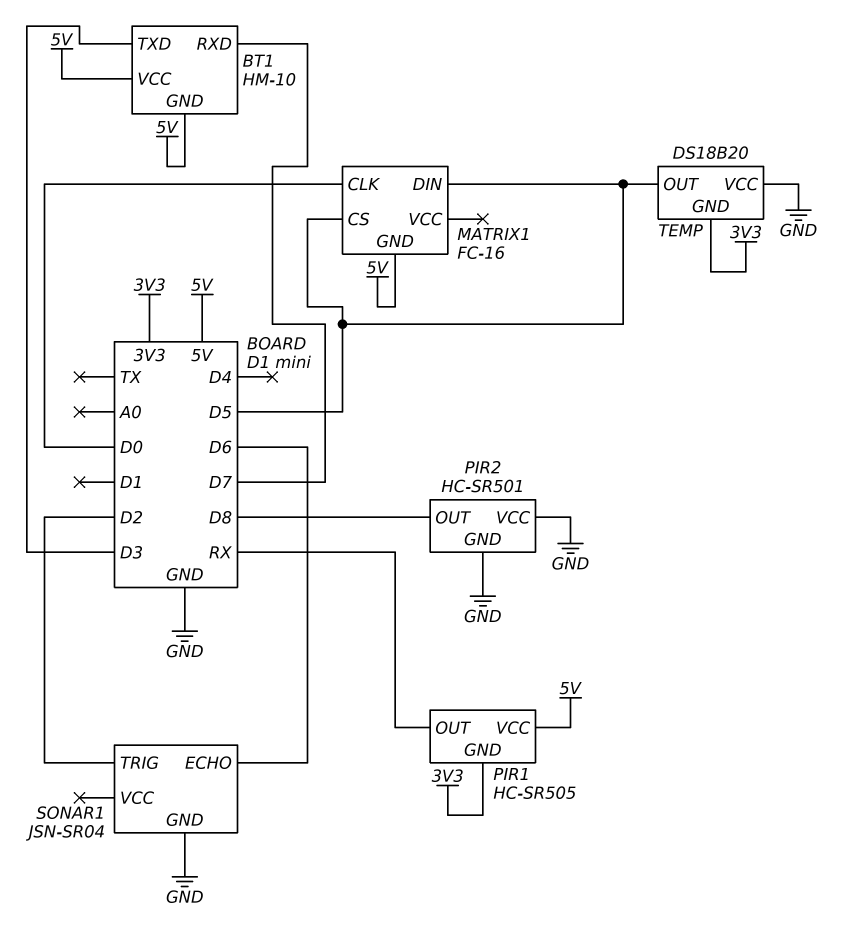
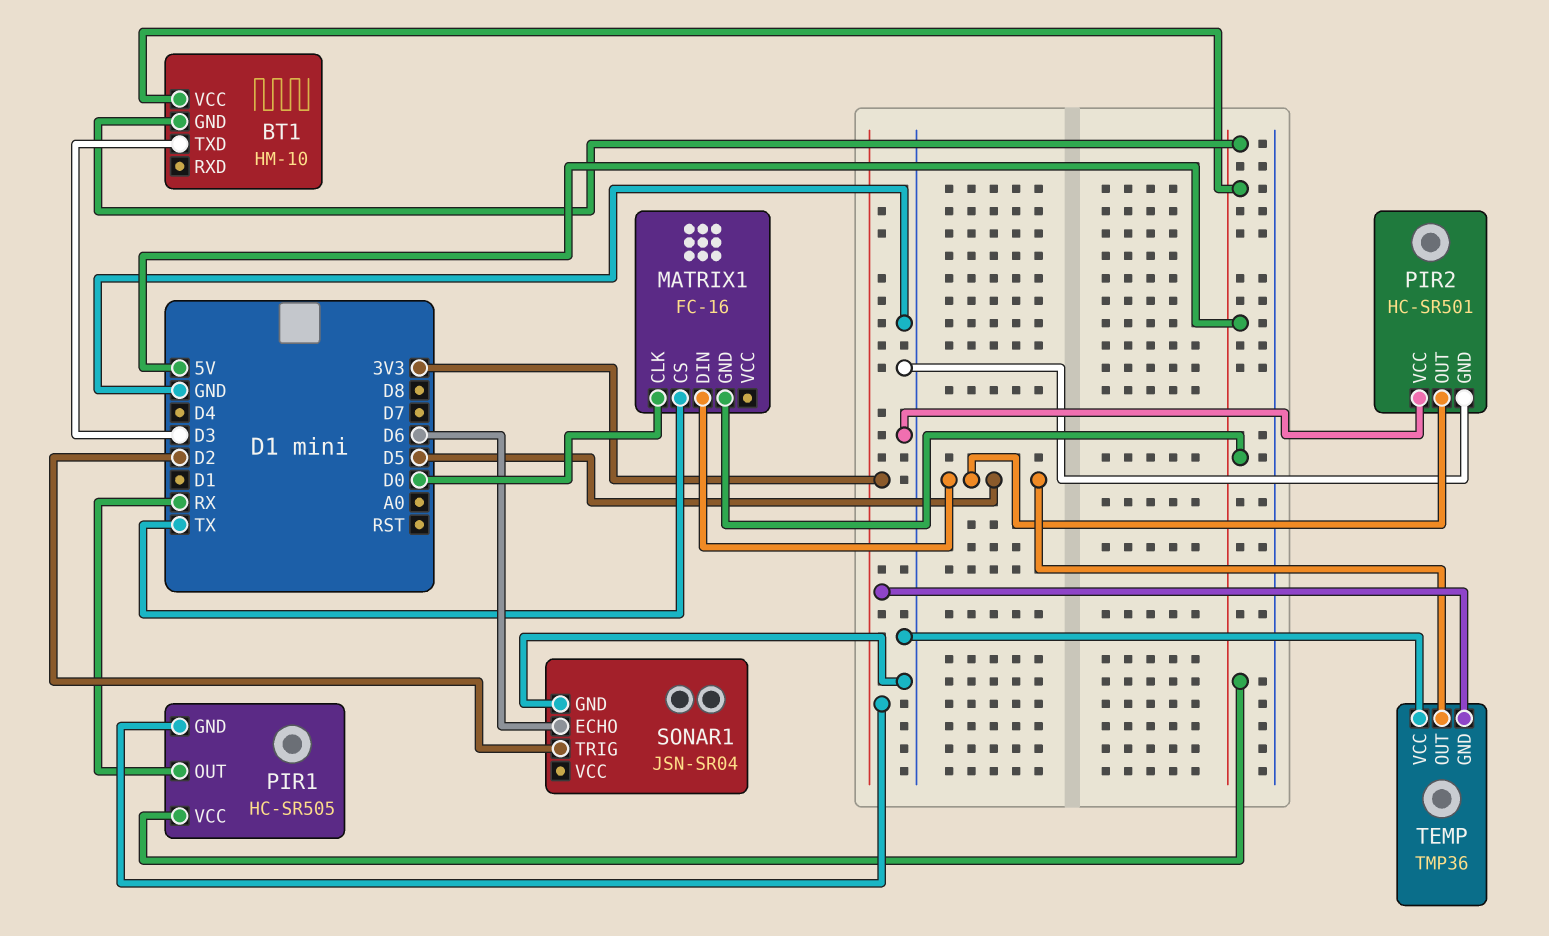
BT1 pin RXD: D7 -> none
MATRIX1 pin CS: D5 -> TX
PIR2 pin OUT: D8 -> D5
TEMP: DS18B20 -> TMP36

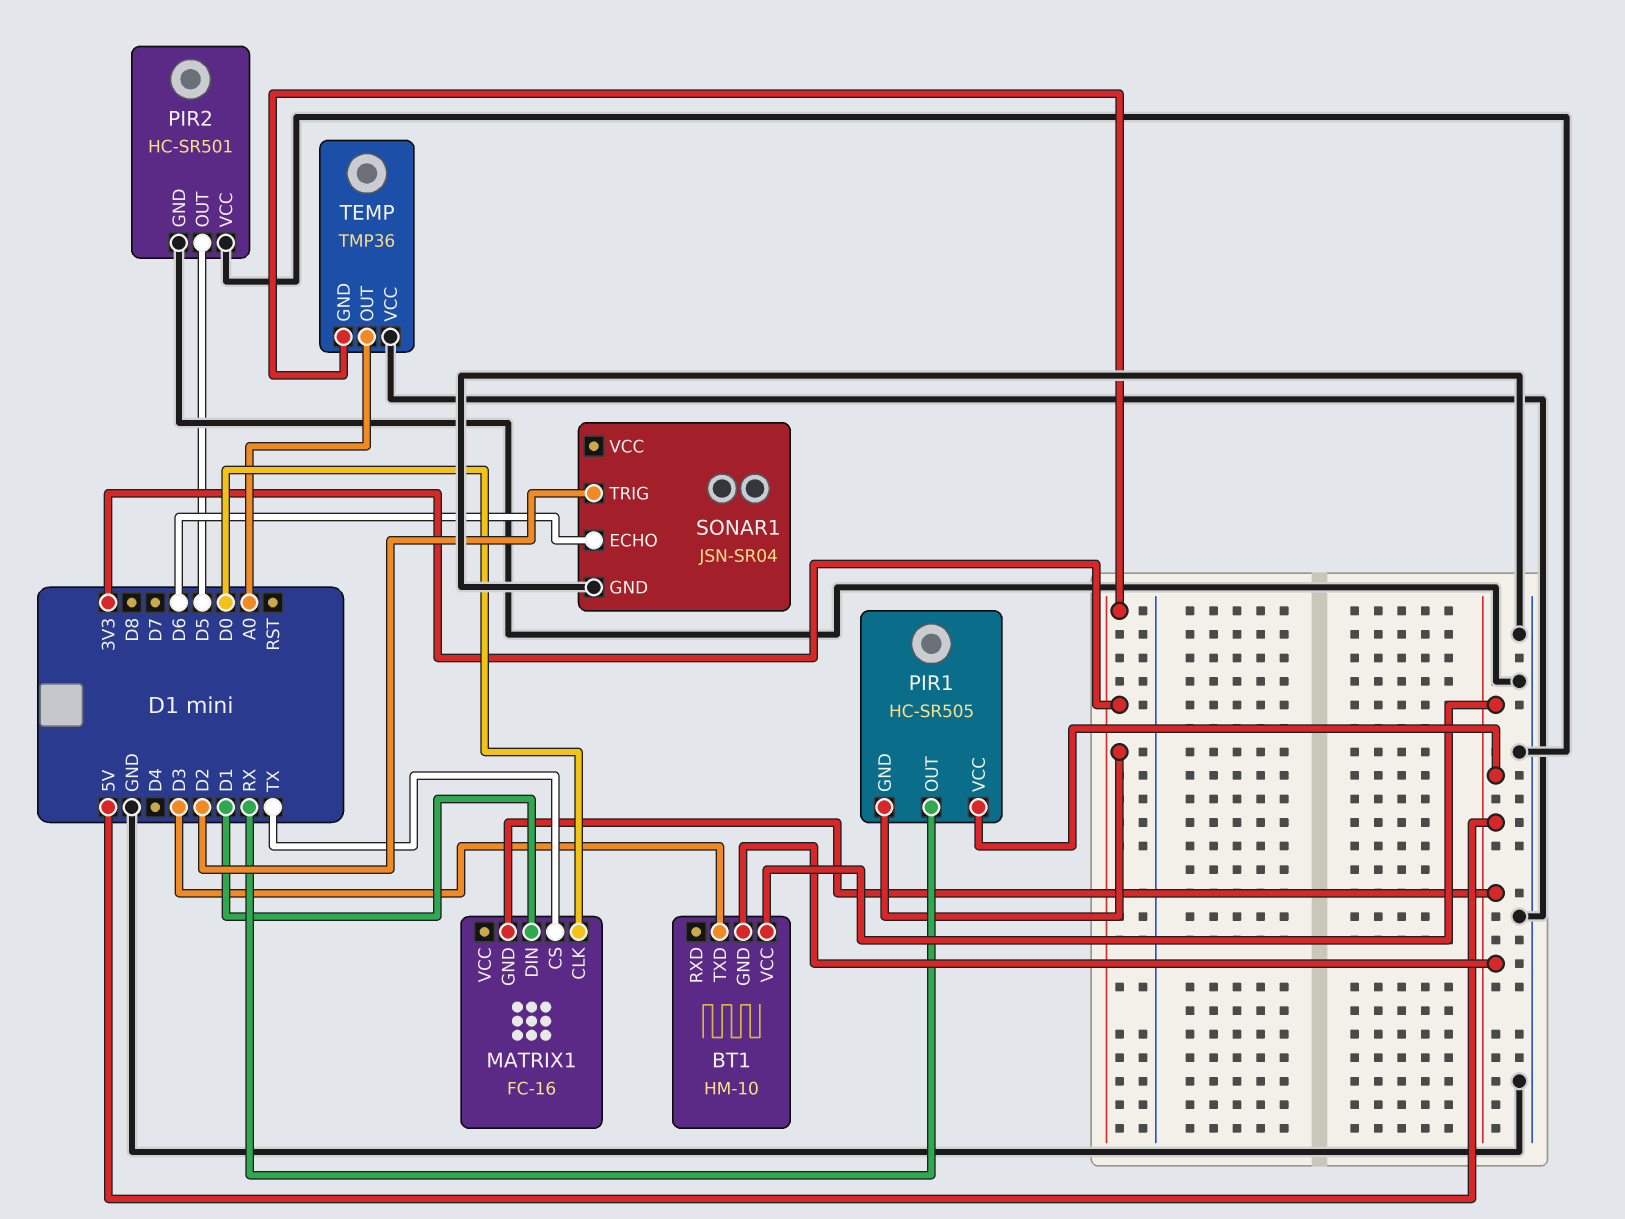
MATRIX1 pin DIN: D5 -> D1
TEMP pin OUT: D5 -> A0

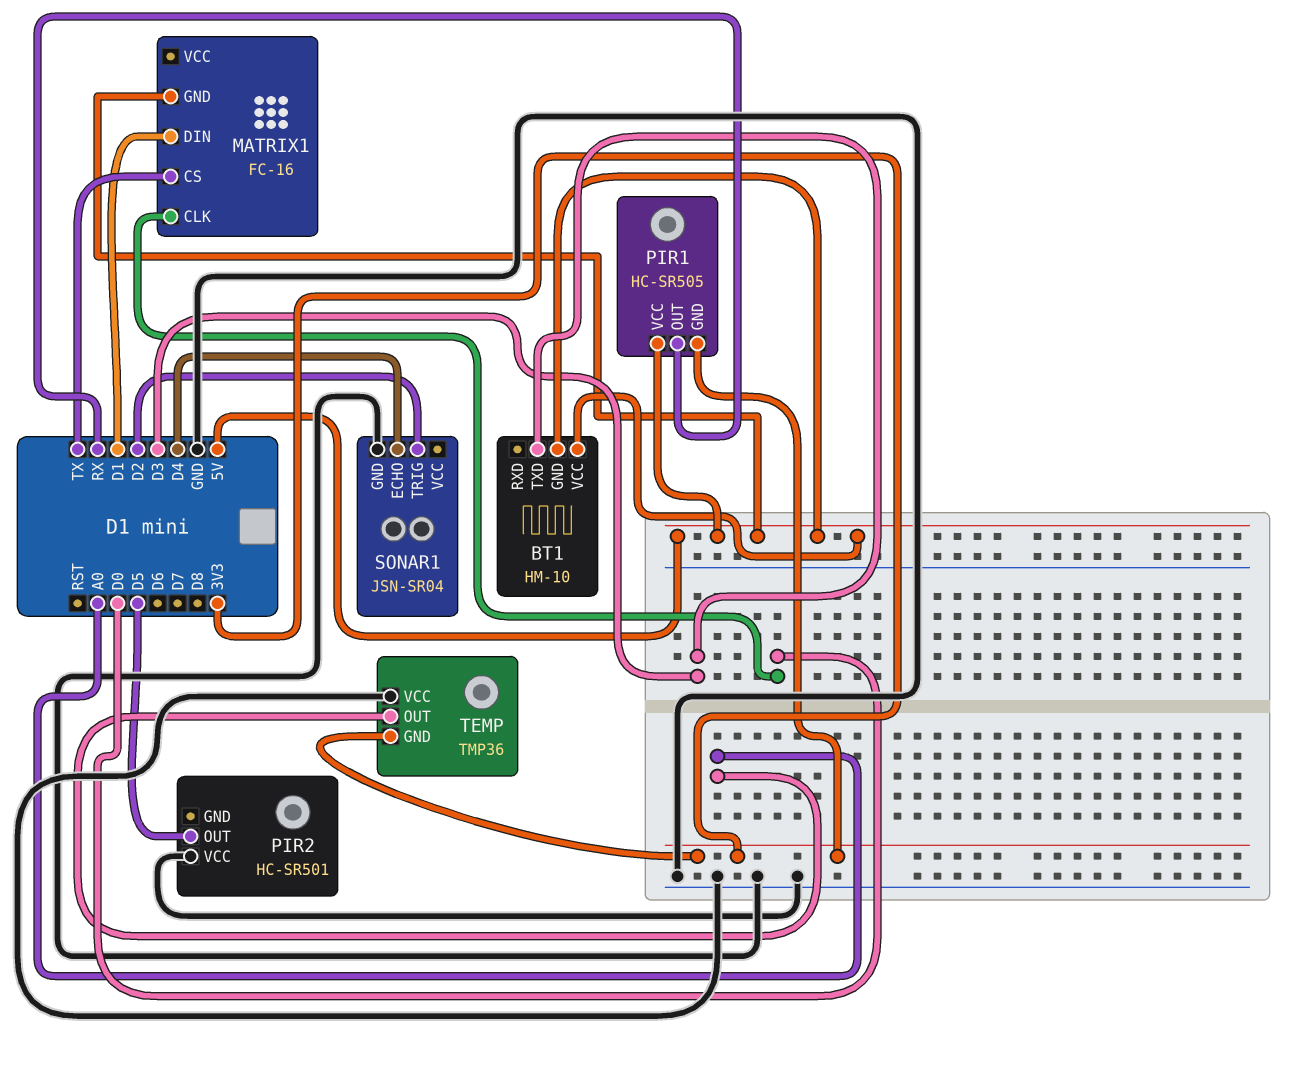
PIR2 pin GND: GND -> none
SONAR1 pin ECHO: D6 -> D4

